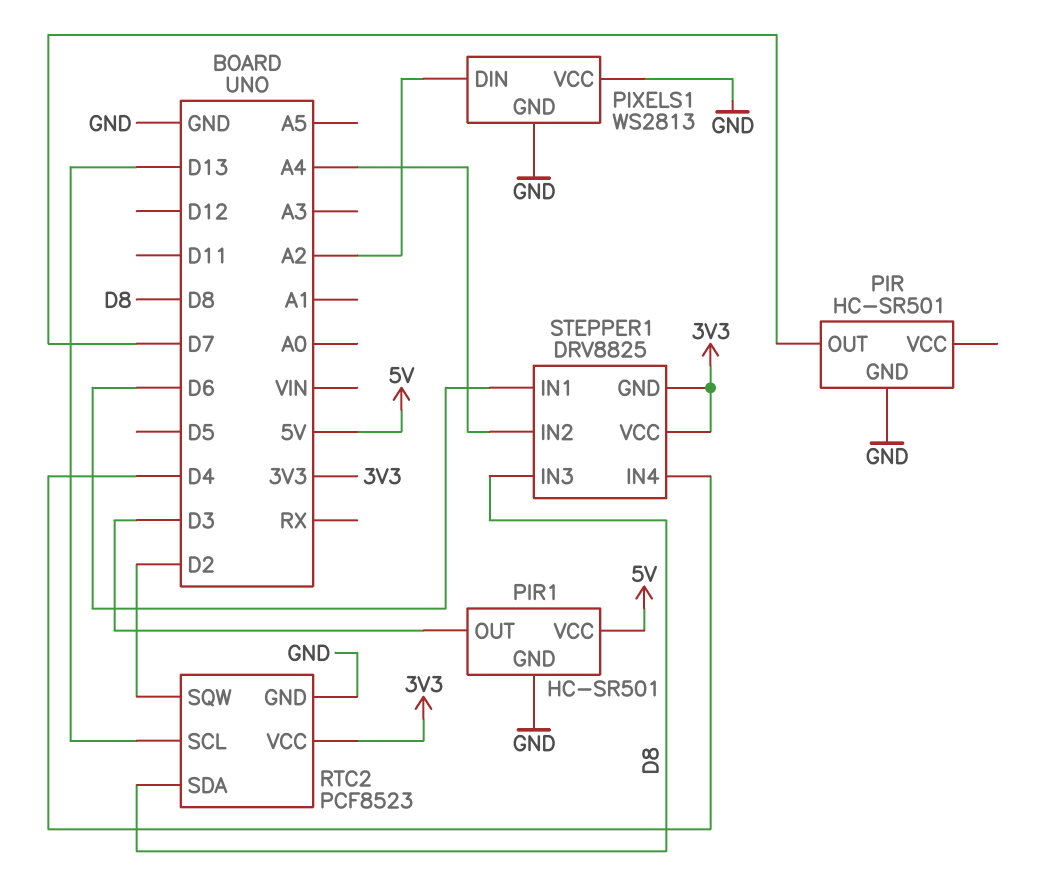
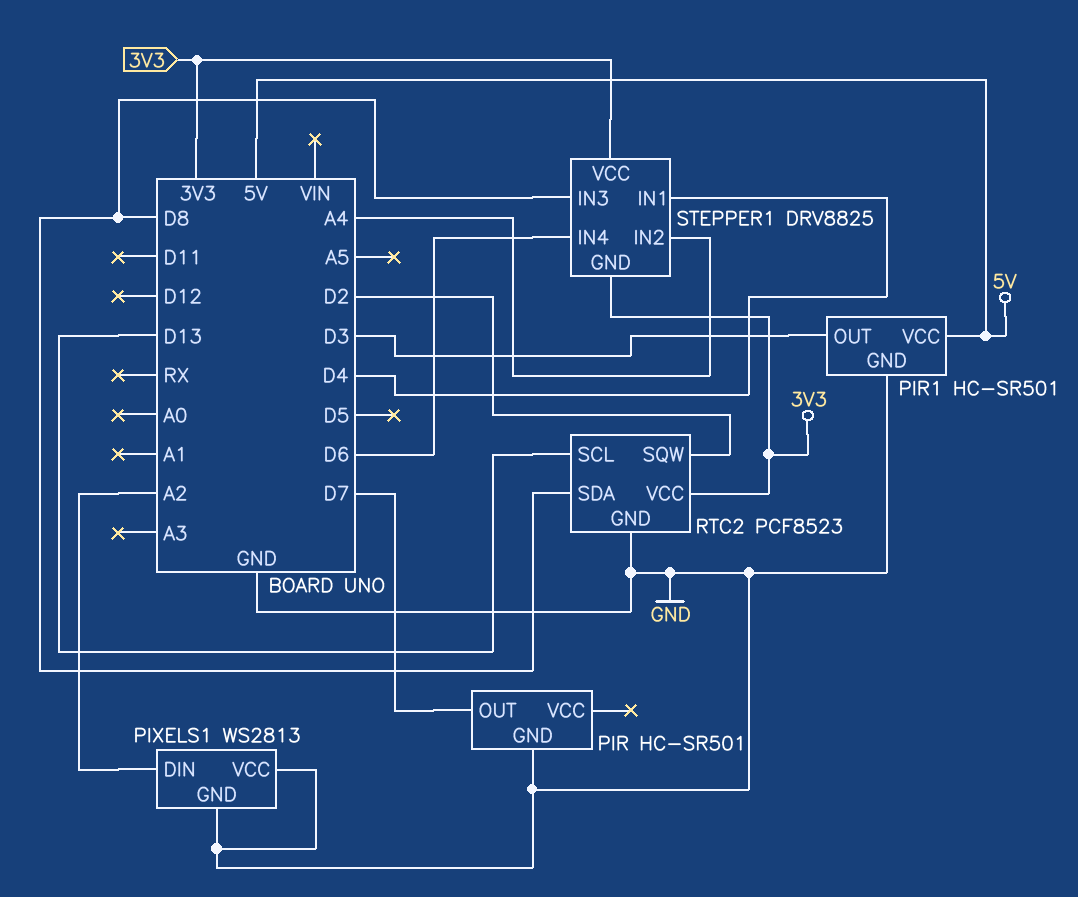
STEPPER1 pin IN1: D6 -> D4
STEPPER1 pin IN4: D4 -> D6

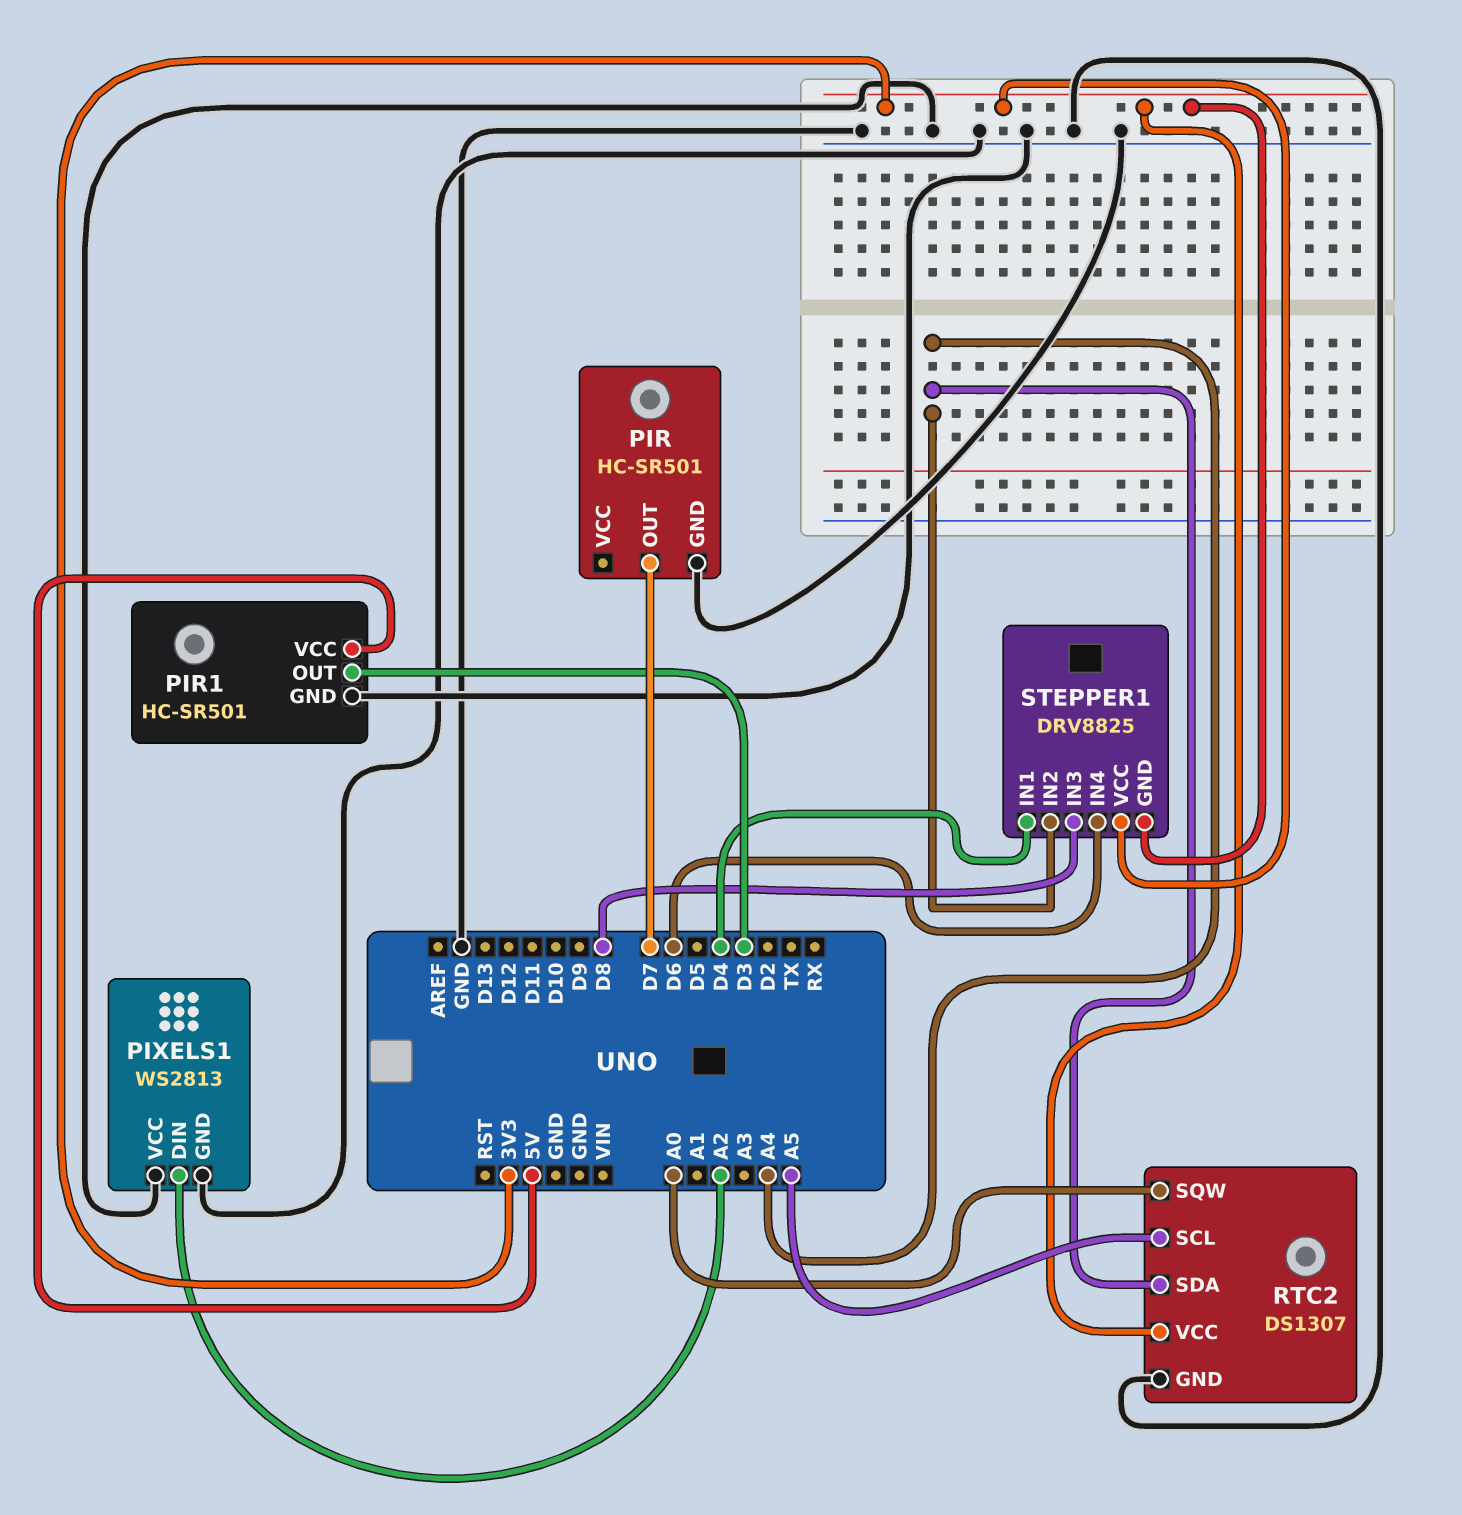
RTC2: PCF8523 -> DS1307
RTC2 pin SCL: D13 -> A5
RTC2 pin SDA: D8 -> A4
RTC2 pin SQW: D2 -> A0

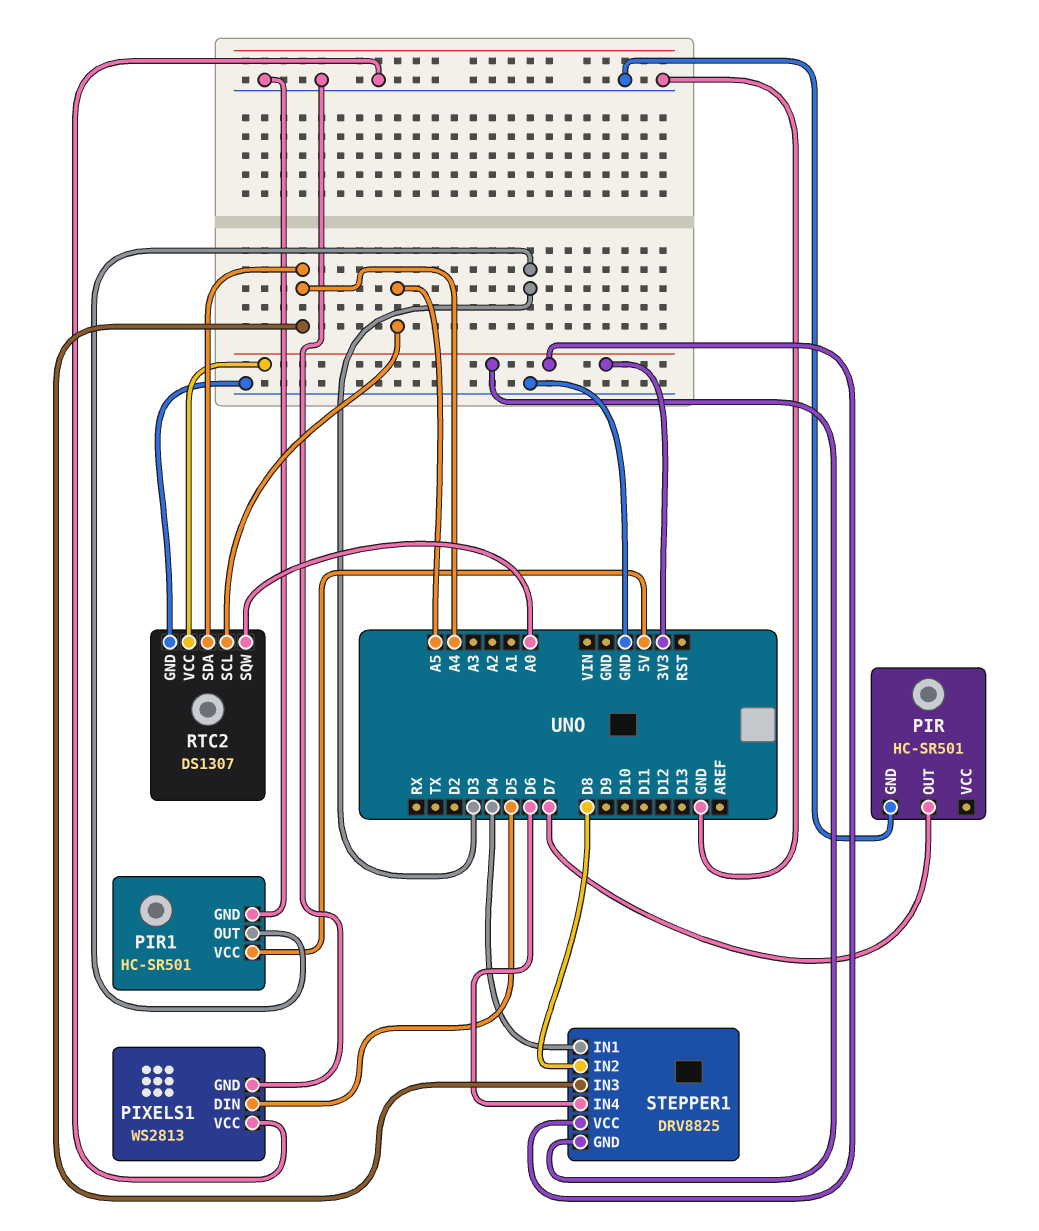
PIXELS1 pin DIN: A2 -> D5
STEPPER1 pin IN2: A4 -> D8
STEPPER1 pin IN3: D8 -> A4

